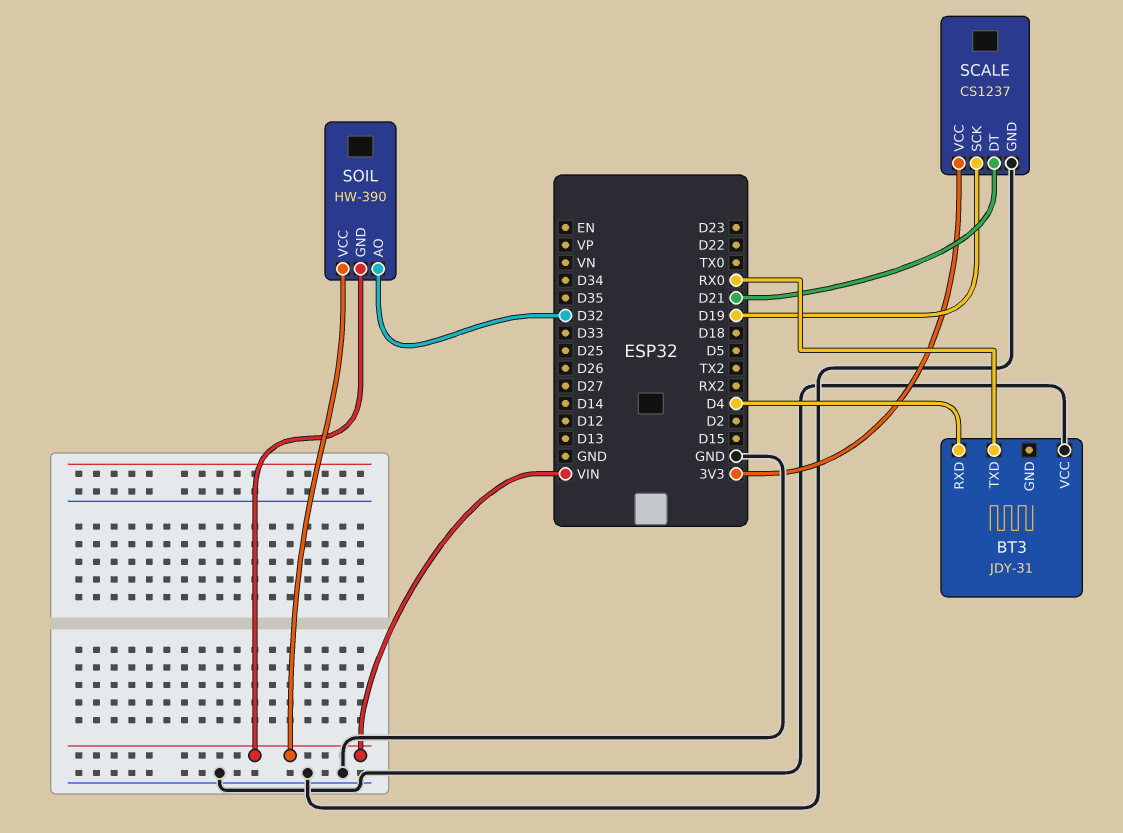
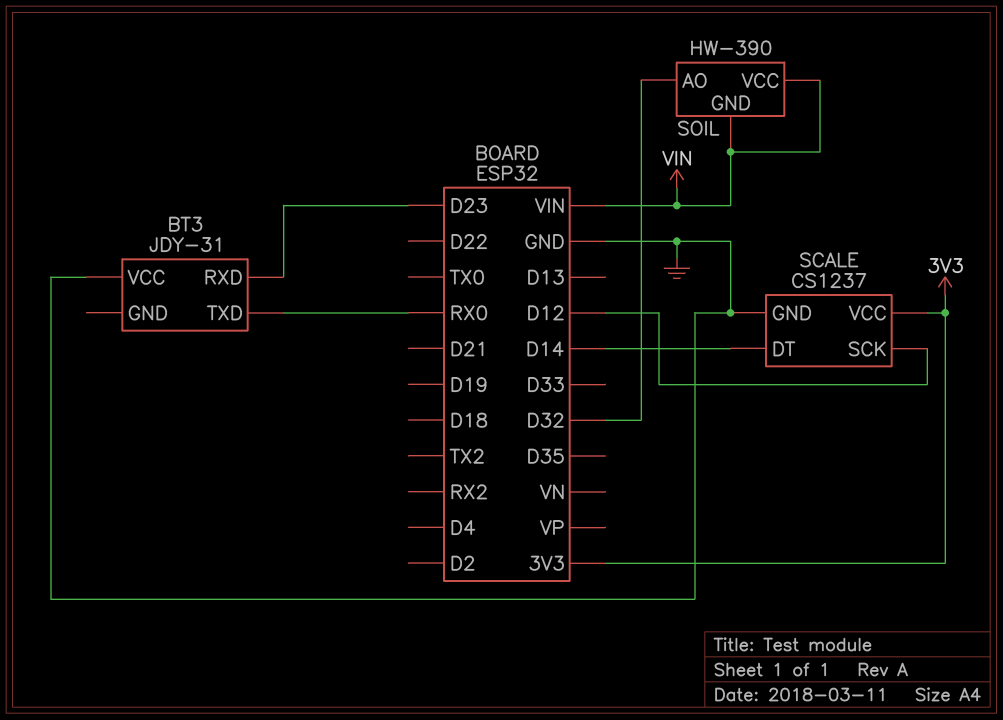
BT3 pin RXD: D4 -> D23
SCALE pin DT: D21 -> D14
SCALE pin SCK: D19 -> D12

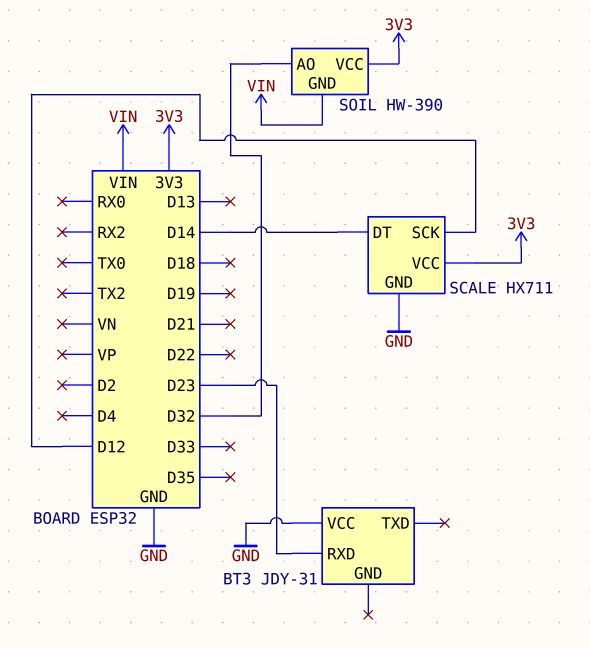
BT3 pin TXD: RX0 -> none
SCALE: CS1237 -> HX711
SOIL pin VCC: VIN -> 3V3

